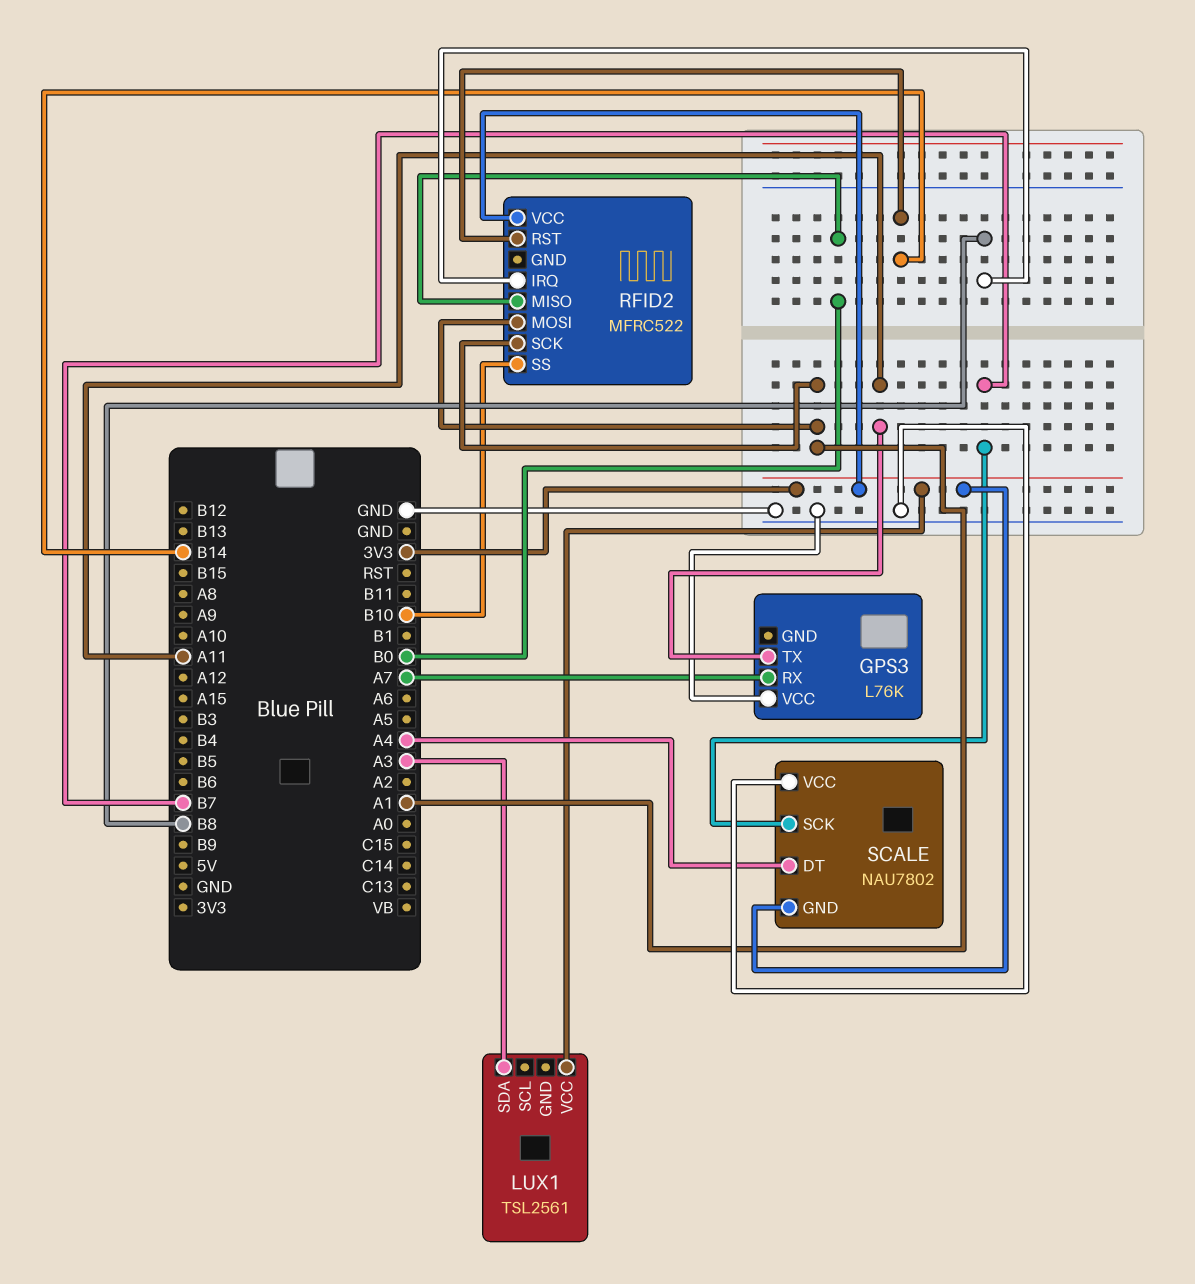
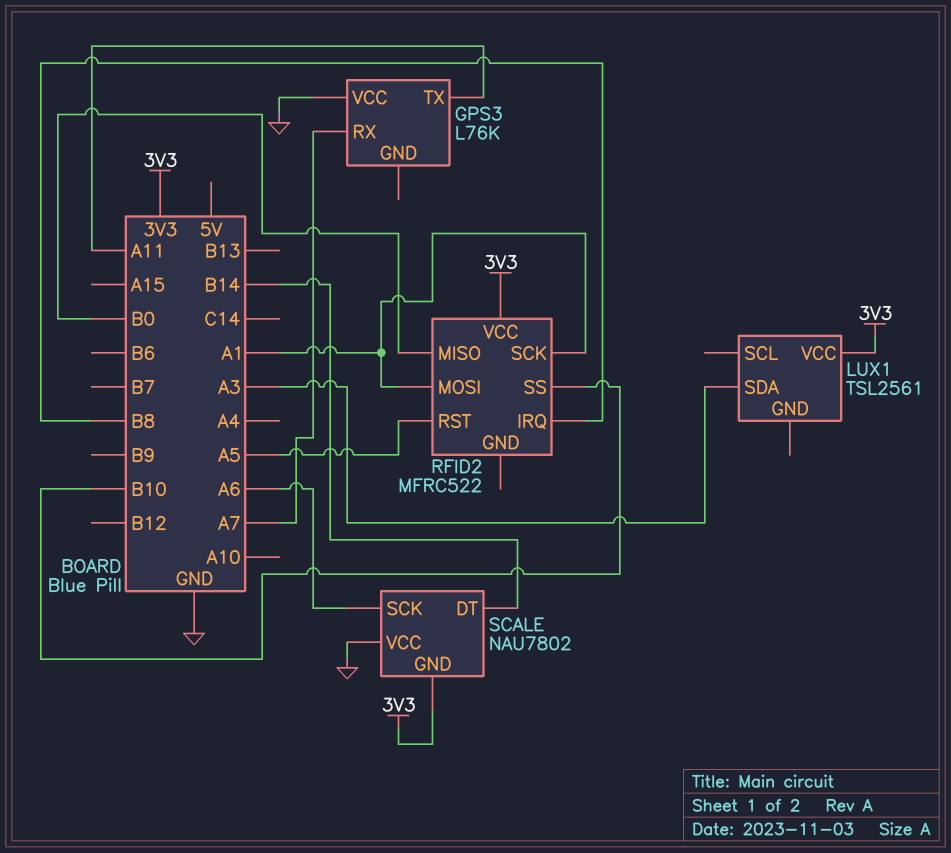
RFID2 pin RST: B14 -> A5
SCALE pin DT: A4 -> B14
SCALE pin SCK: B7 -> A6

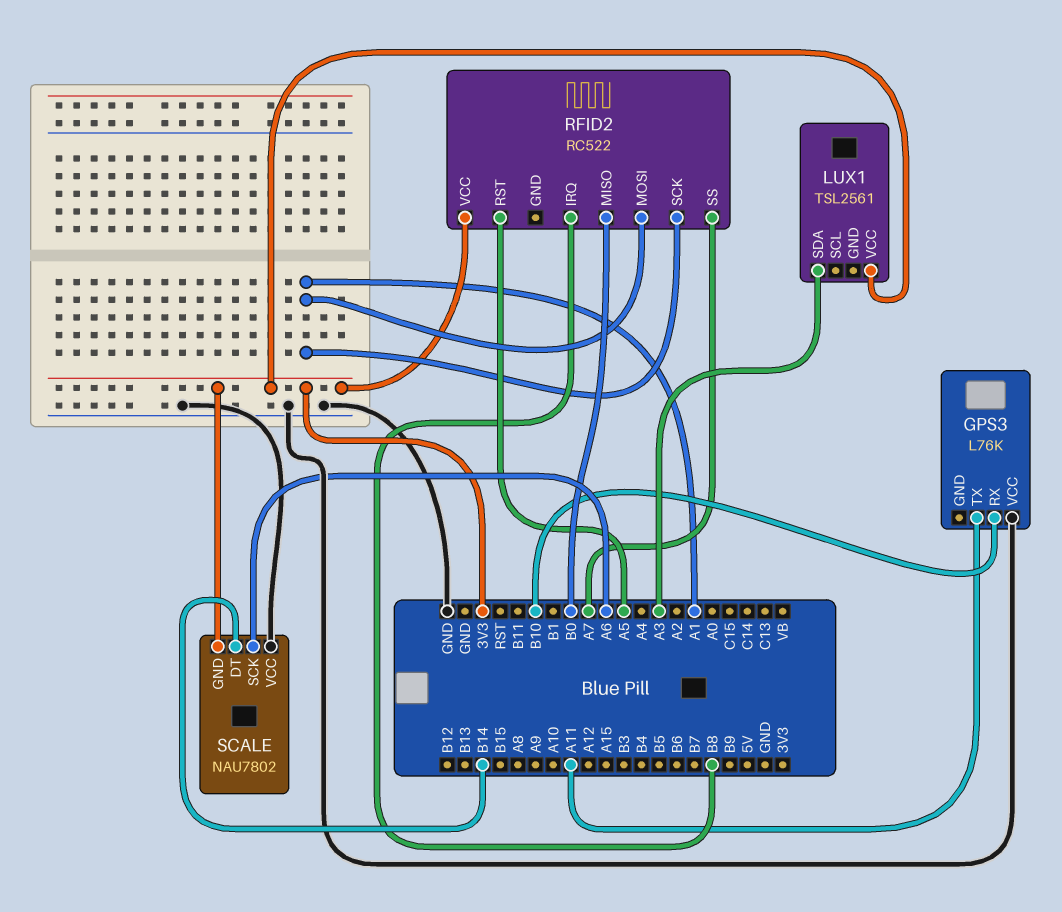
GPS3 pin RX: A7 -> B10
RFID2: MFRC522 -> RC522
RFID2 pin SS: B10 -> A7

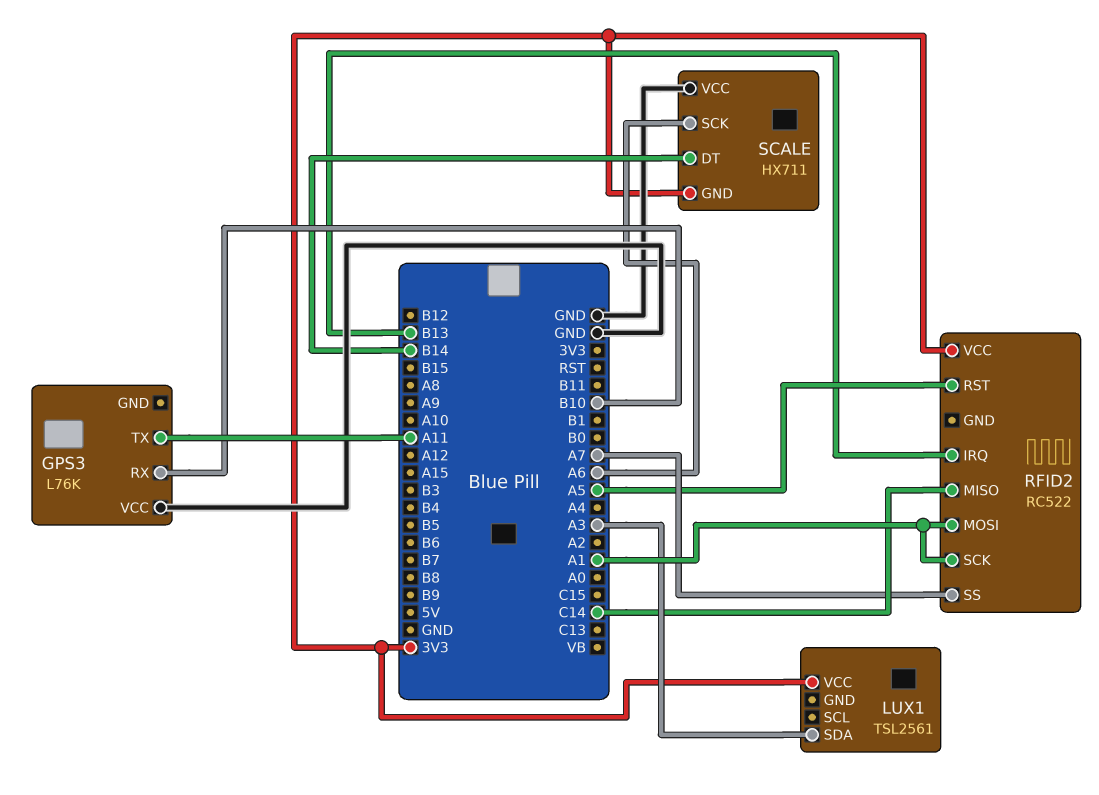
RFID2 pin IRQ: B8 -> B13
RFID2 pin MISO: B0 -> C14
SCALE: NAU7802 -> HX711

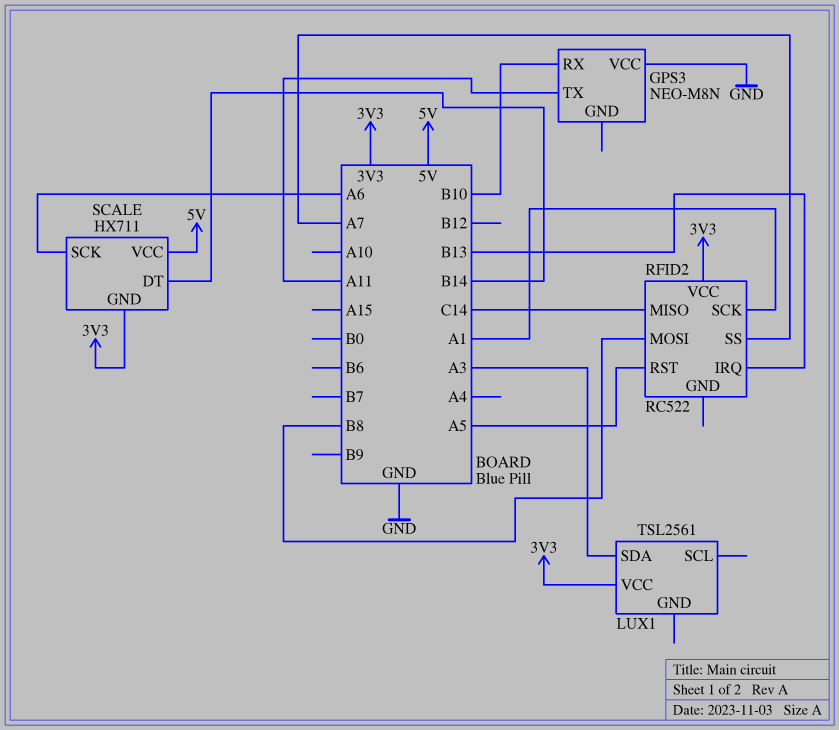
GPS3: L76K -> NEO-M8N
RFID2 pin MOSI: A1 -> B8
SCALE pin VCC: GND -> 5V

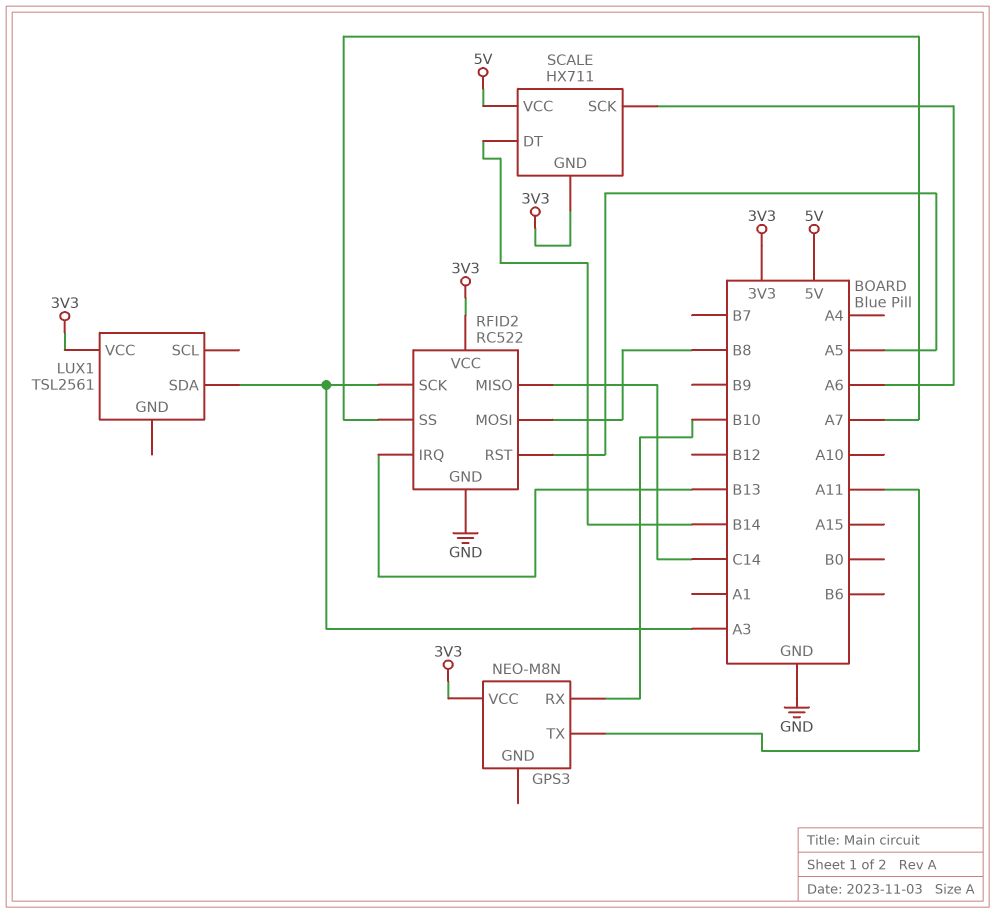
GPS3 pin VCC: GND -> 3V3
RFID2 pin GND: none -> GND
RFID2 pin SCK: A1 -> A3

